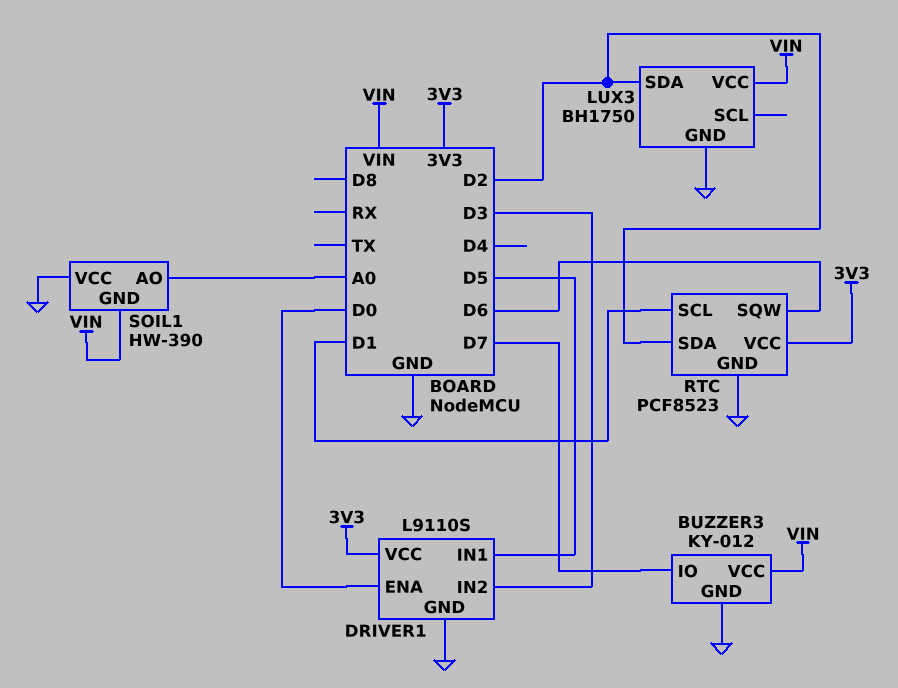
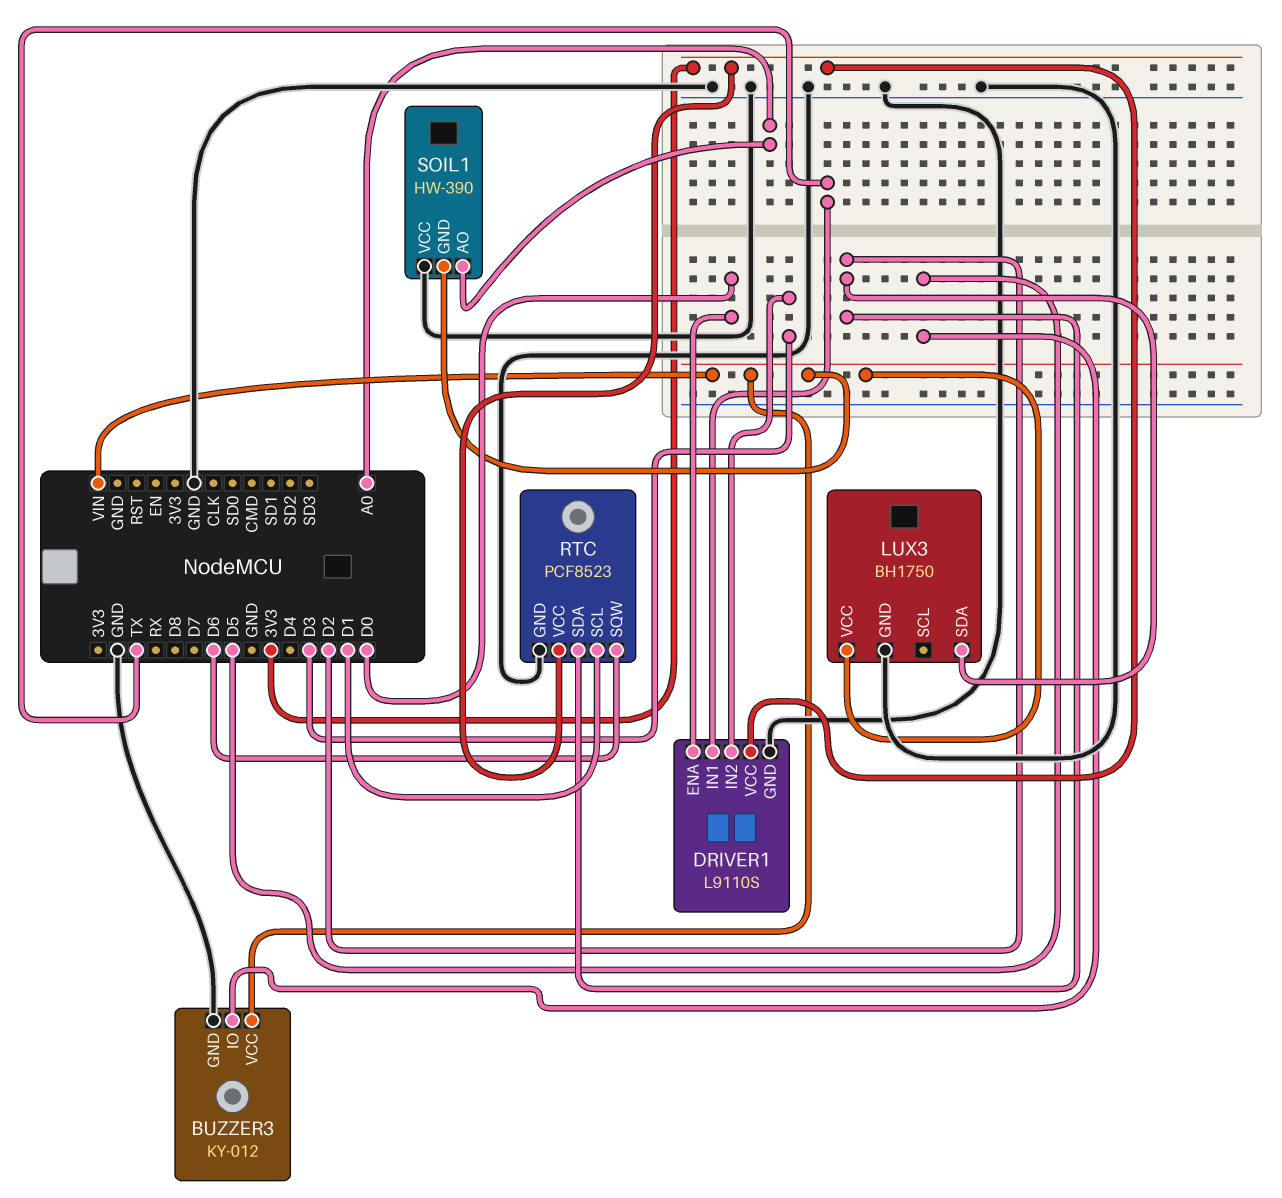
BUZZER3 pin IO: D7 -> D5
DRIVER1 pin IN1: D5 -> TX

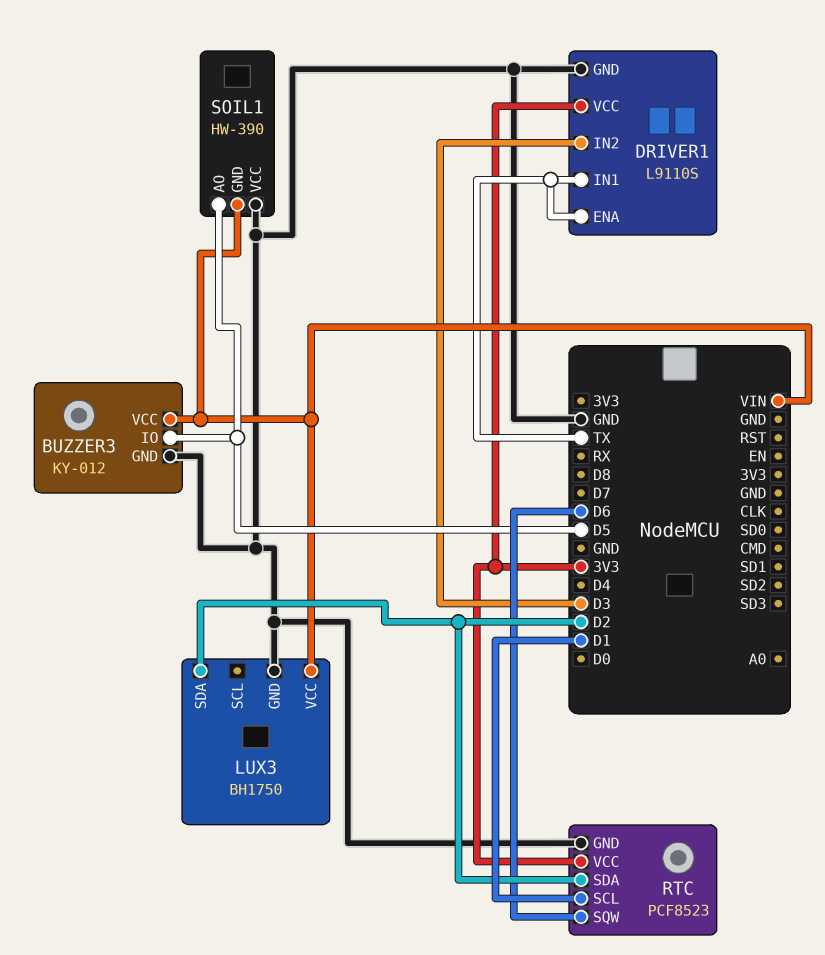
DRIVER1 pin ENA: D0 -> TX
SOIL1 pin AO: A0 -> D5

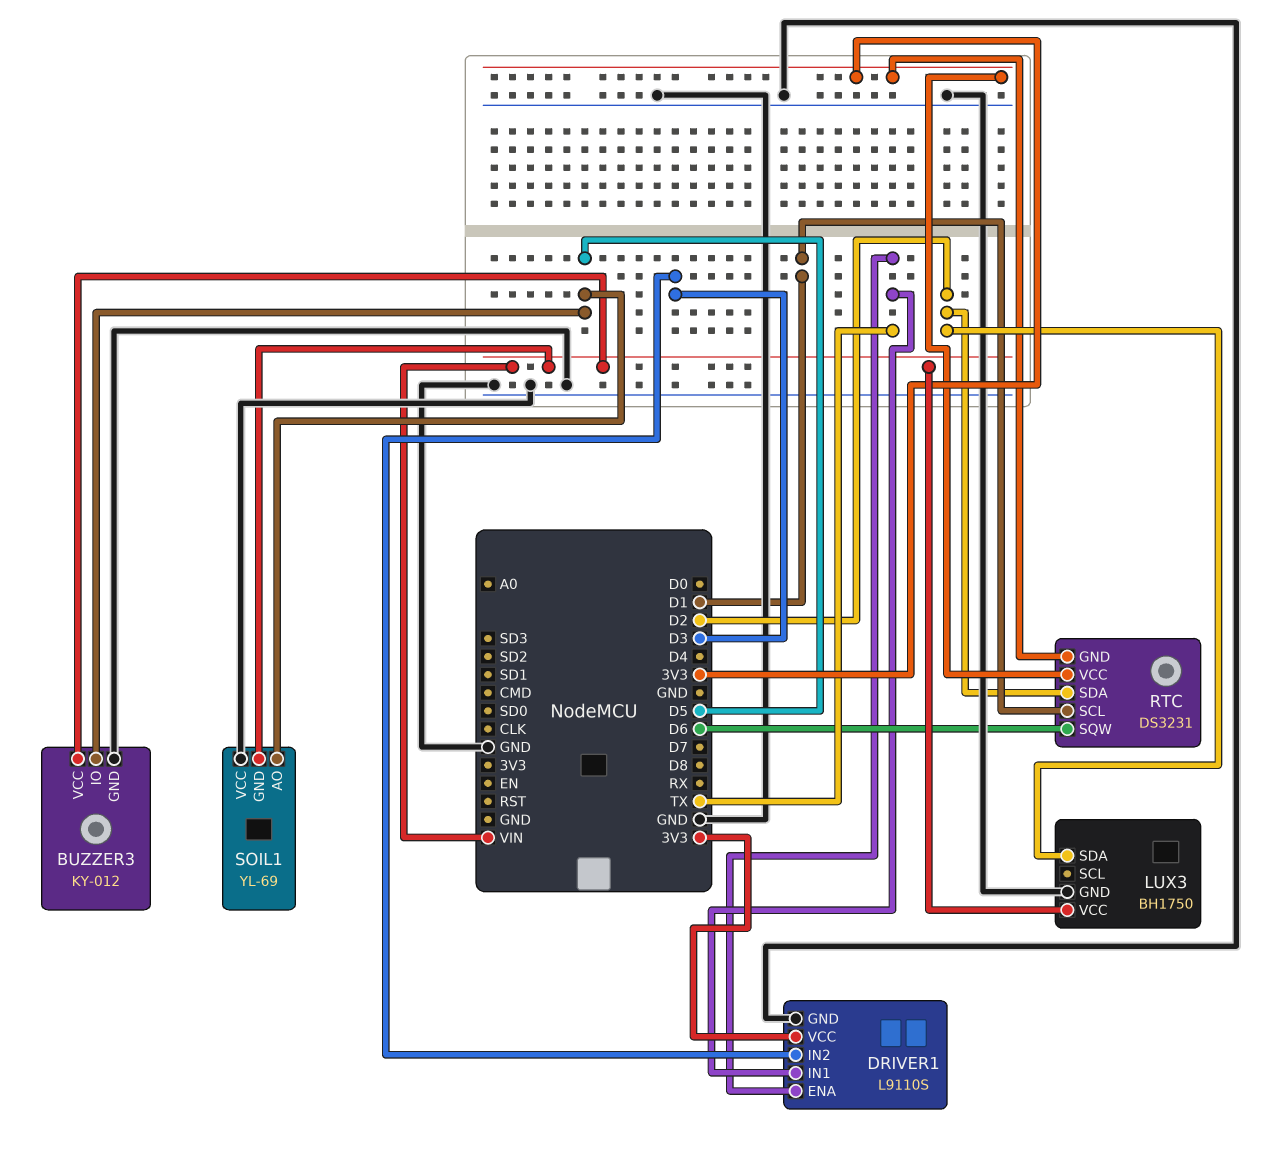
RTC: PCF8523 -> DS3231
RTC pin GND: GND -> 3V3
SOIL1: HW-390 -> YL-69

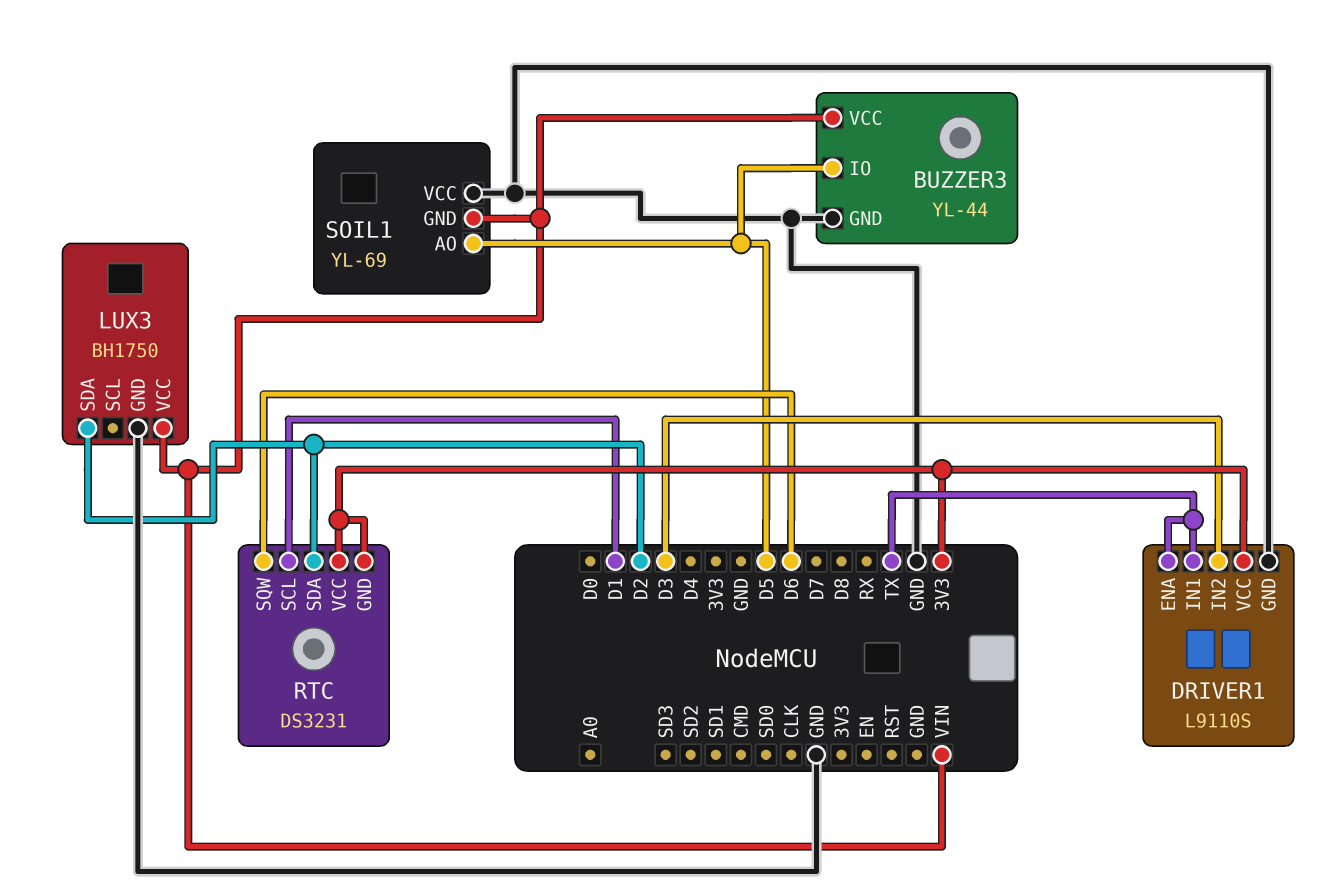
BUZZER3: KY-012 -> YL-44

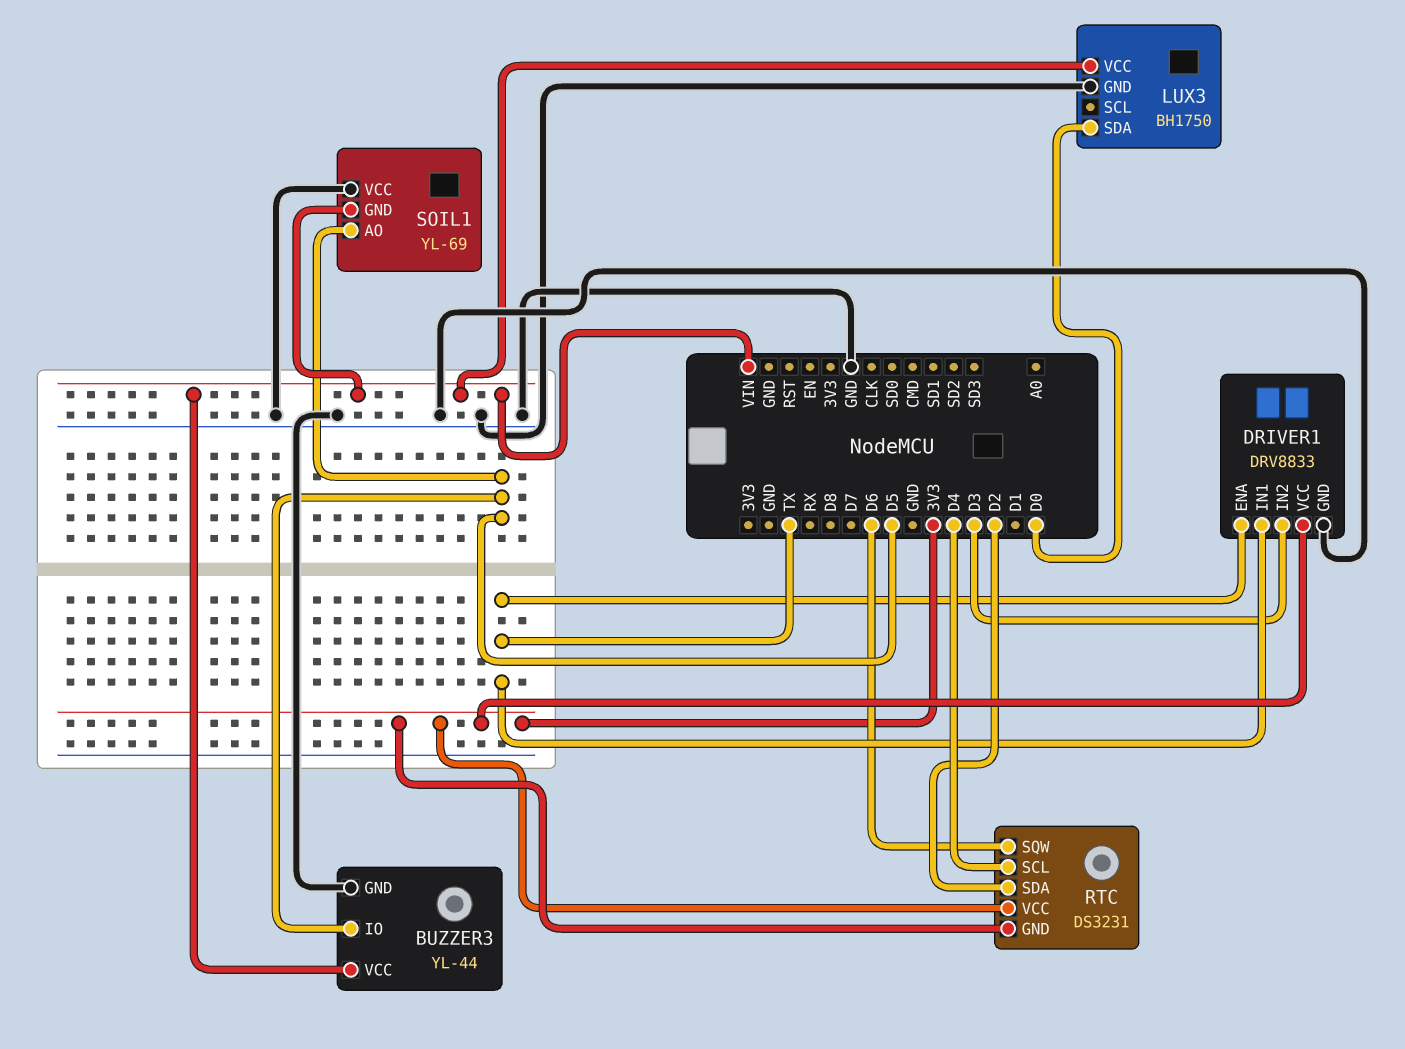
DRIVER1: L9110S -> DRV8833
LUX3 pin SDA: D2 -> D0
RTC pin SCL: D1 -> D4

